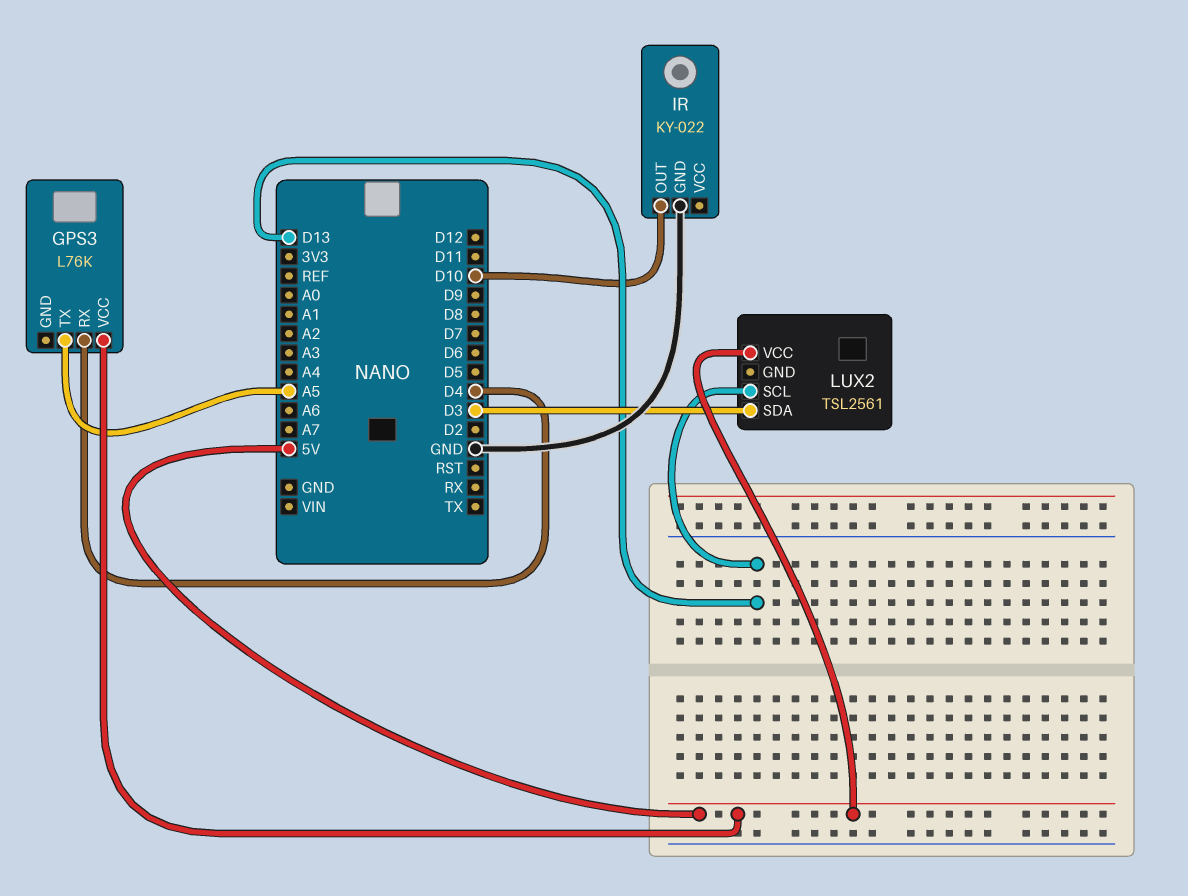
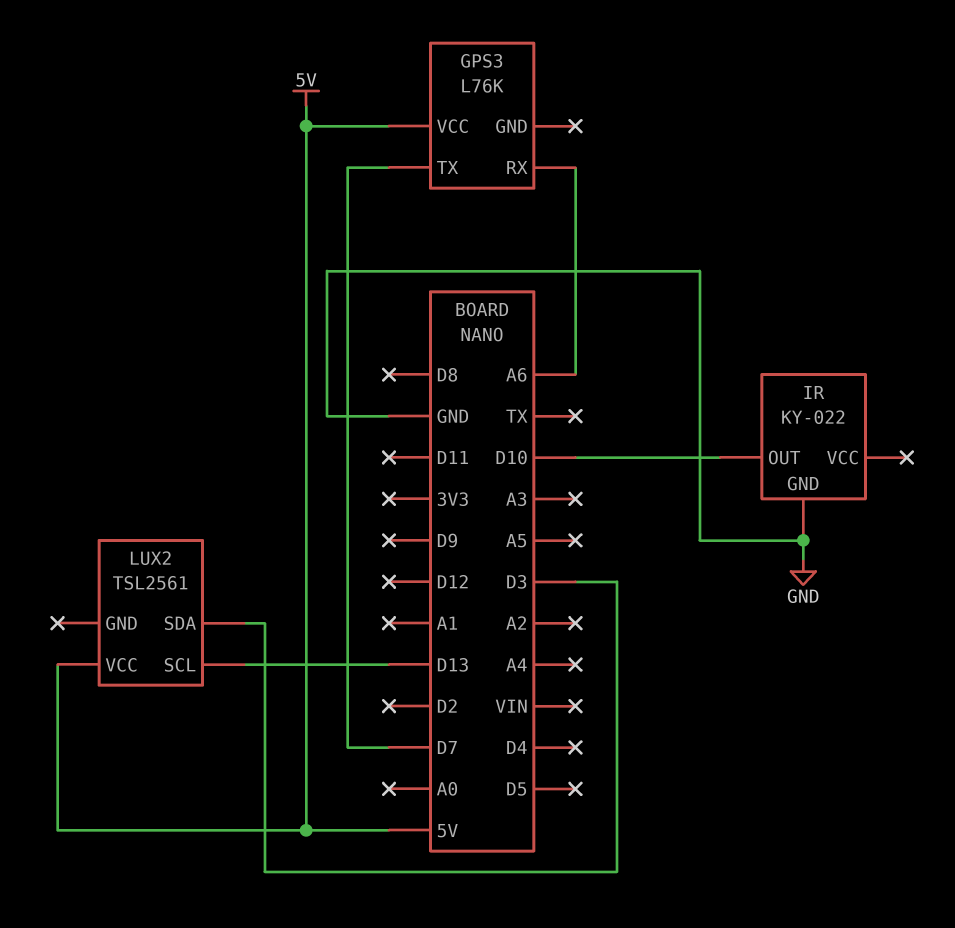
GPS3 pin RX: D4 -> A6
GPS3 pin TX: A5 -> D7

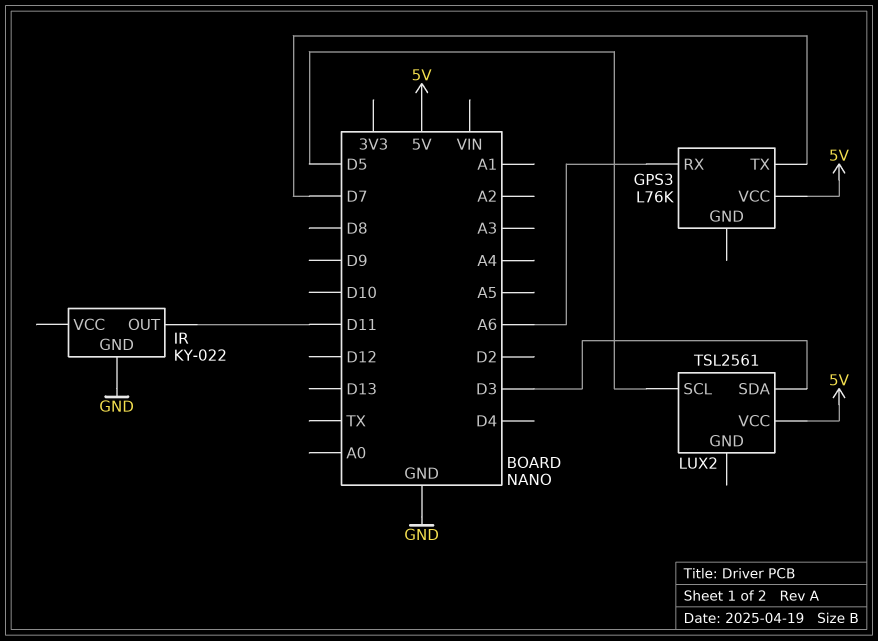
IR pin OUT: D10 -> D11
LUX2 pin SCL: D13 -> D5

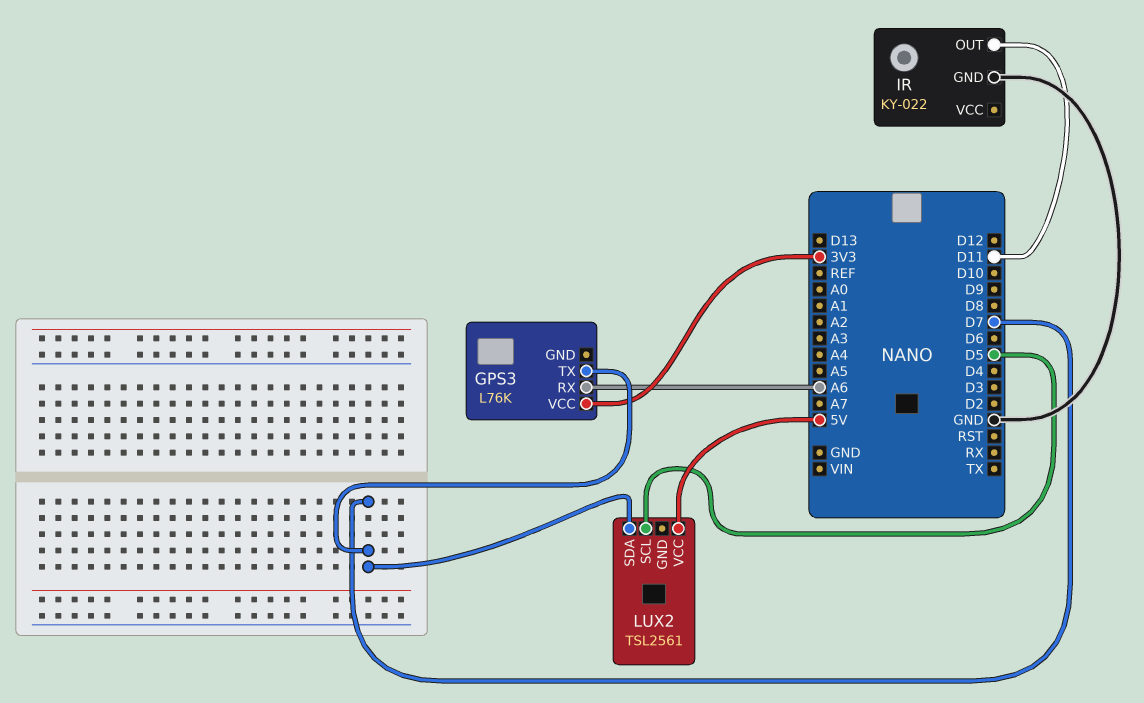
GPS3 pin VCC: 5V -> 3V3
LUX2 pin SDA: D3 -> D7

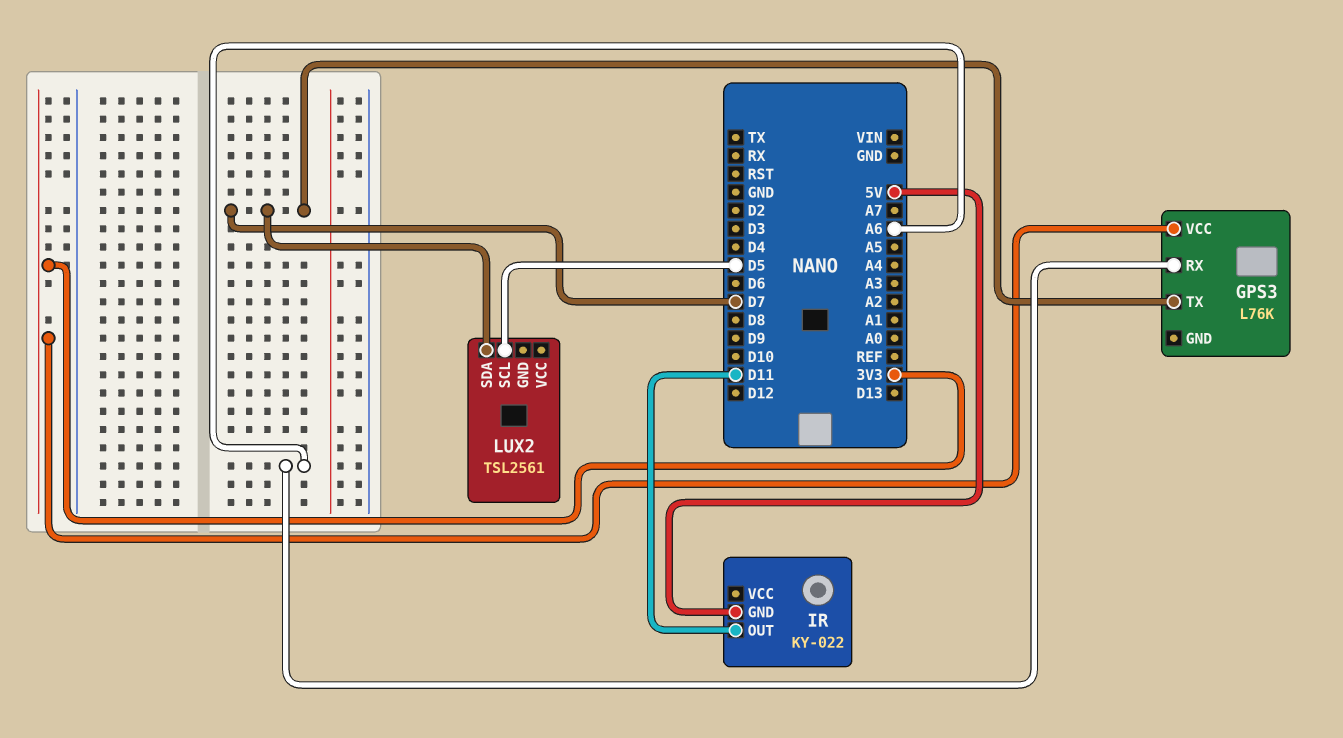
IR pin GND: GND -> 5V
LUX2 pin VCC: 5V -> none

